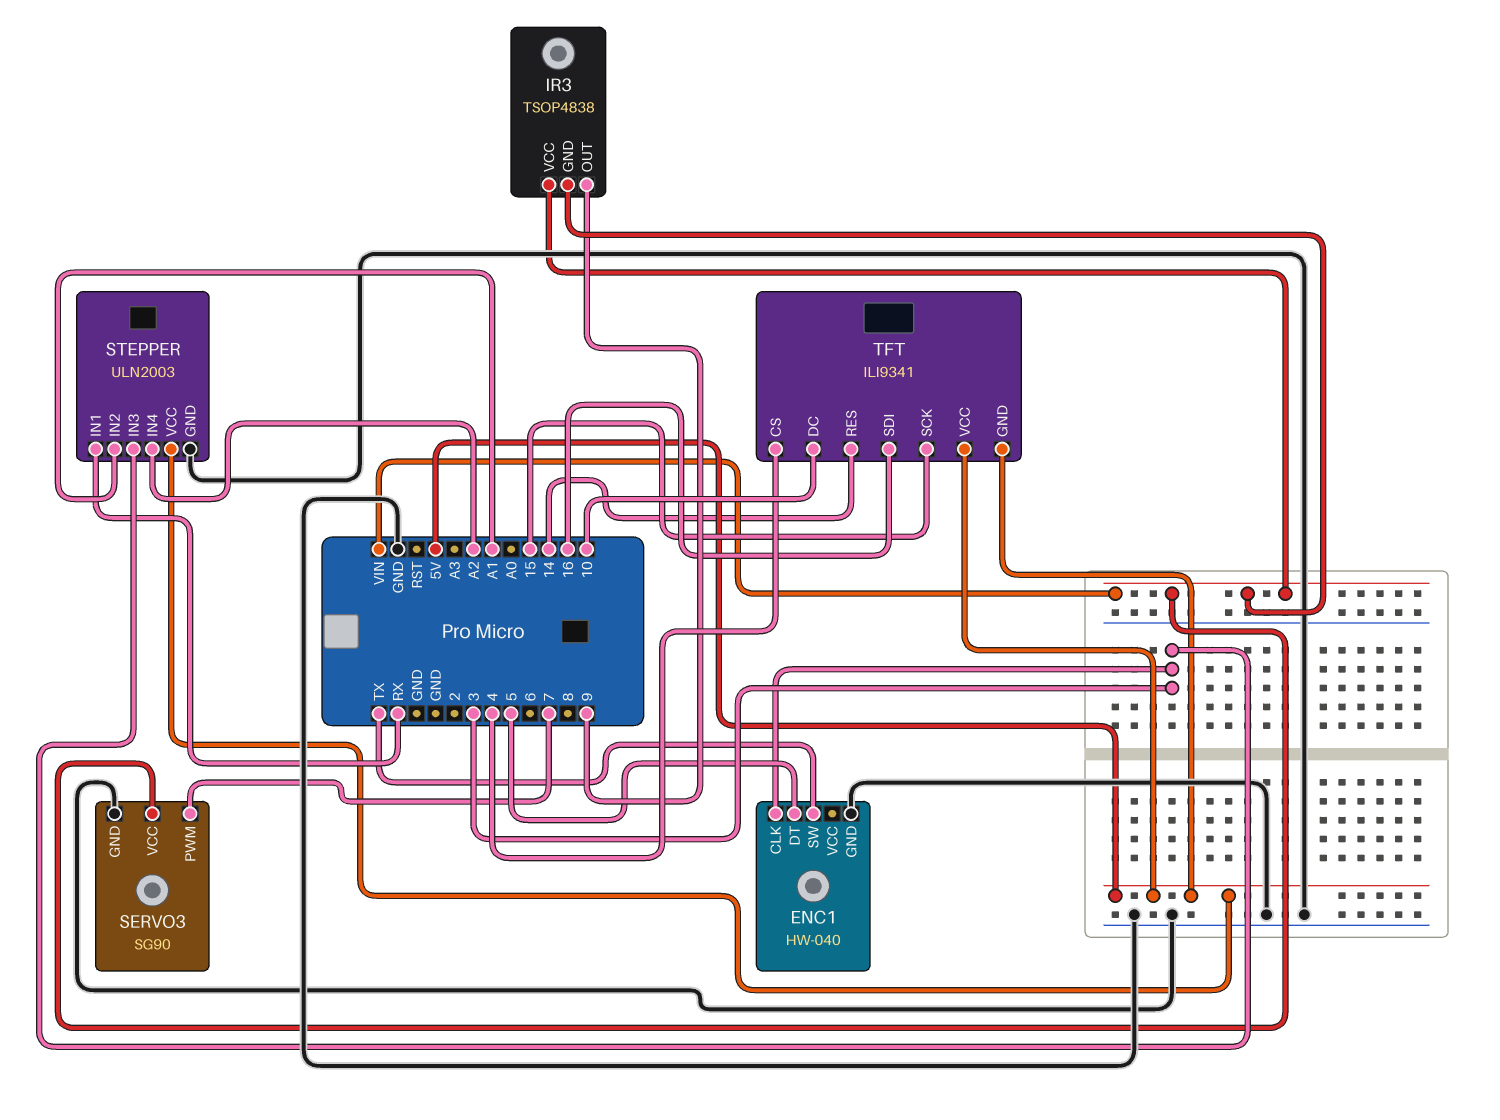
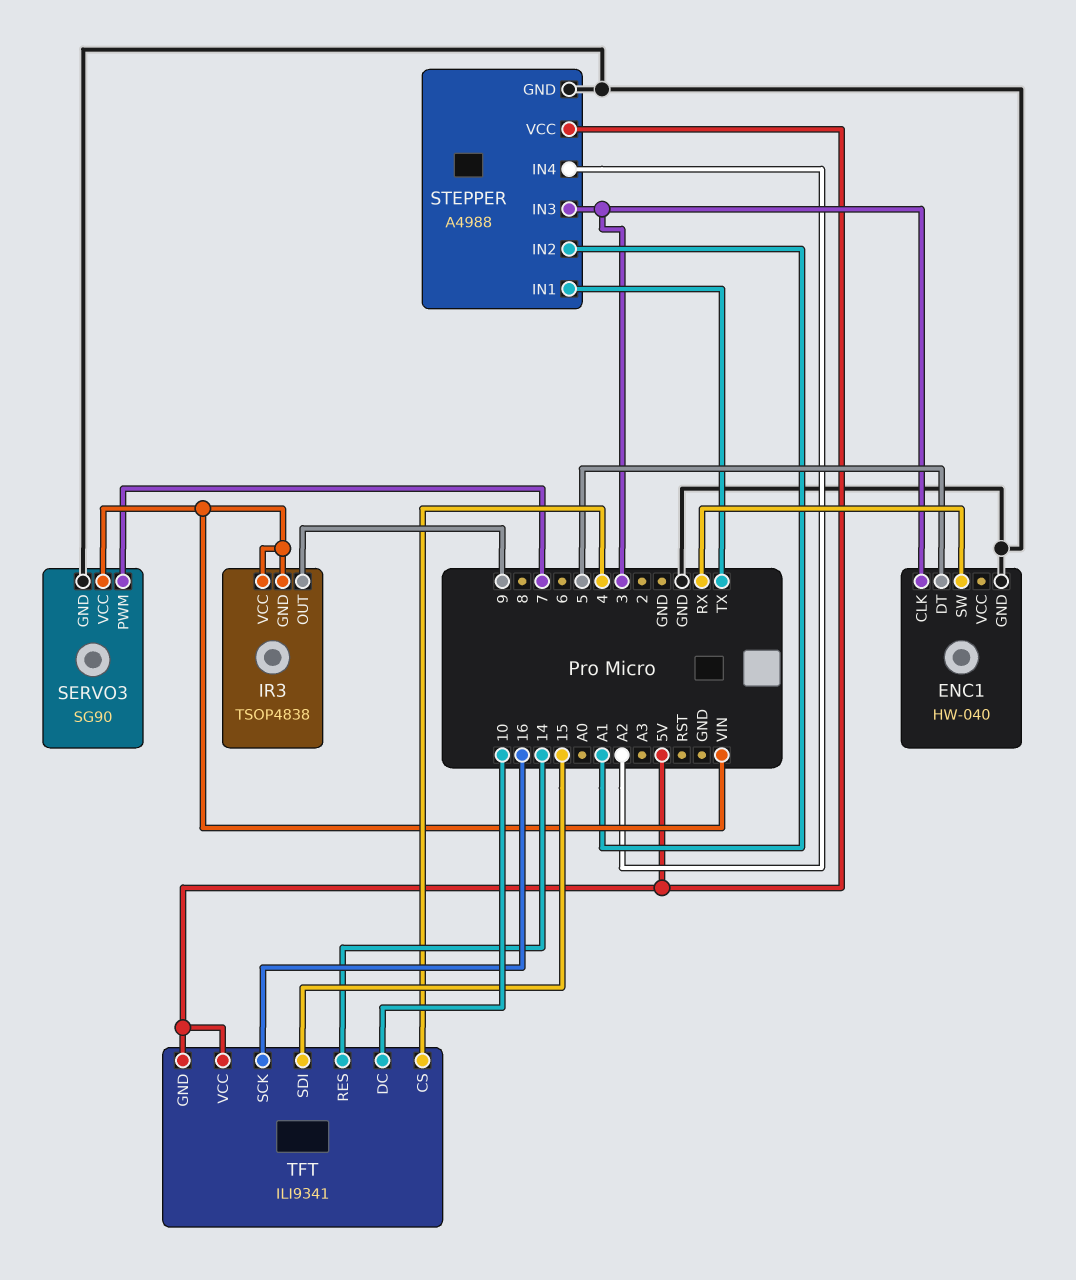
ENC1 pin SW: TX -> RX
STEPPER: ULN2003 -> A4988
STEPPER pin IN1: RX -> TX
TFT pin SCK: 15 -> 16
TFT pin SDI: 16 -> 15

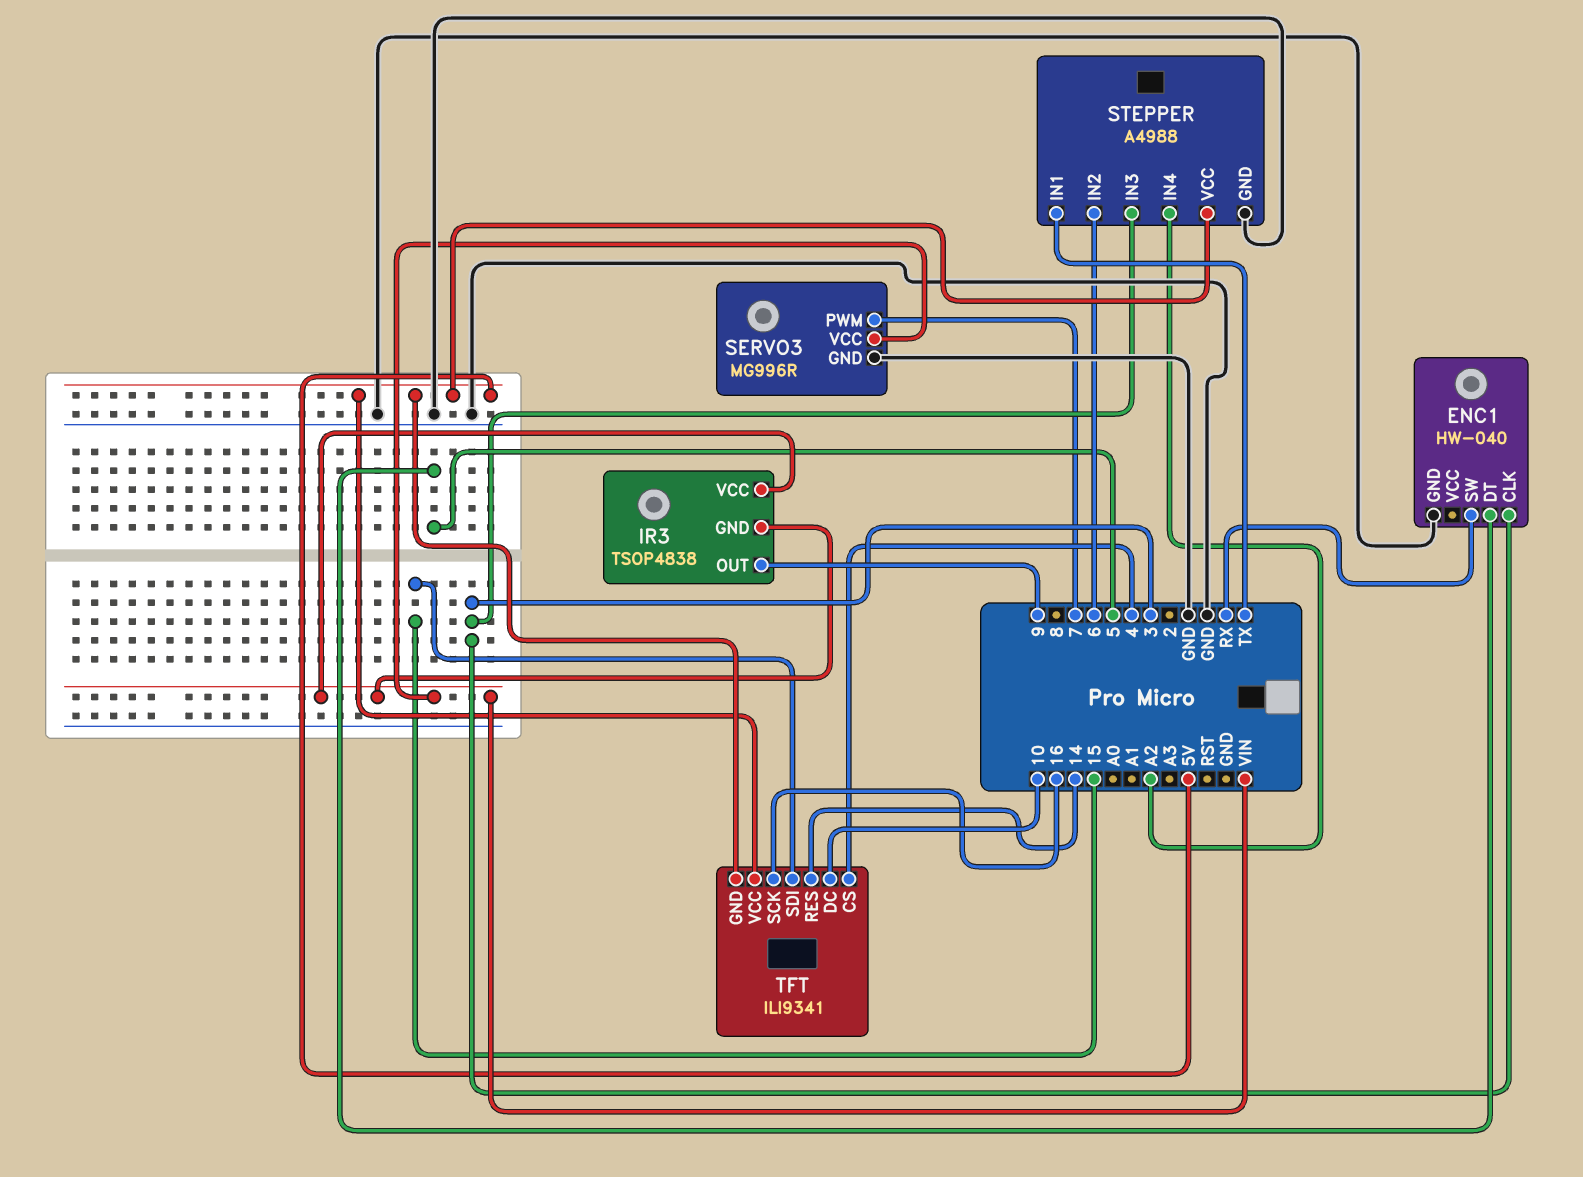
SERVO3: SG90 -> MG996R
STEPPER pin IN2: A1 -> 6

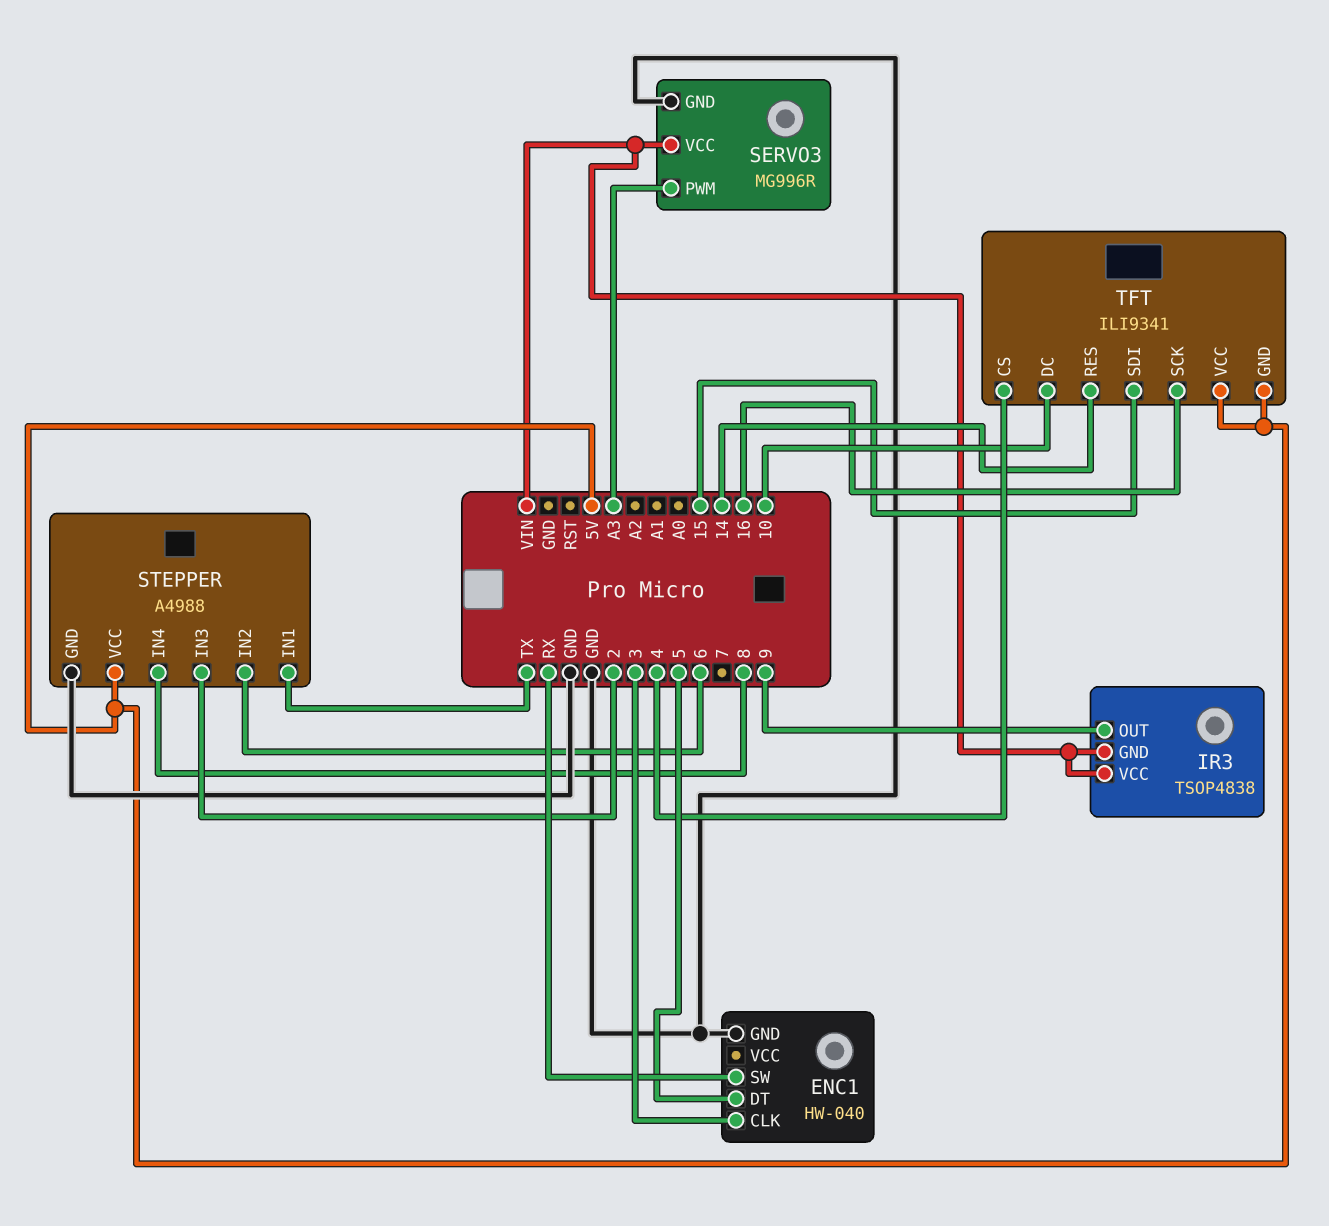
SERVO3 pin PWM: 7 -> A3
STEPPER pin IN3: 3 -> 2
STEPPER pin IN4: A2 -> 8

